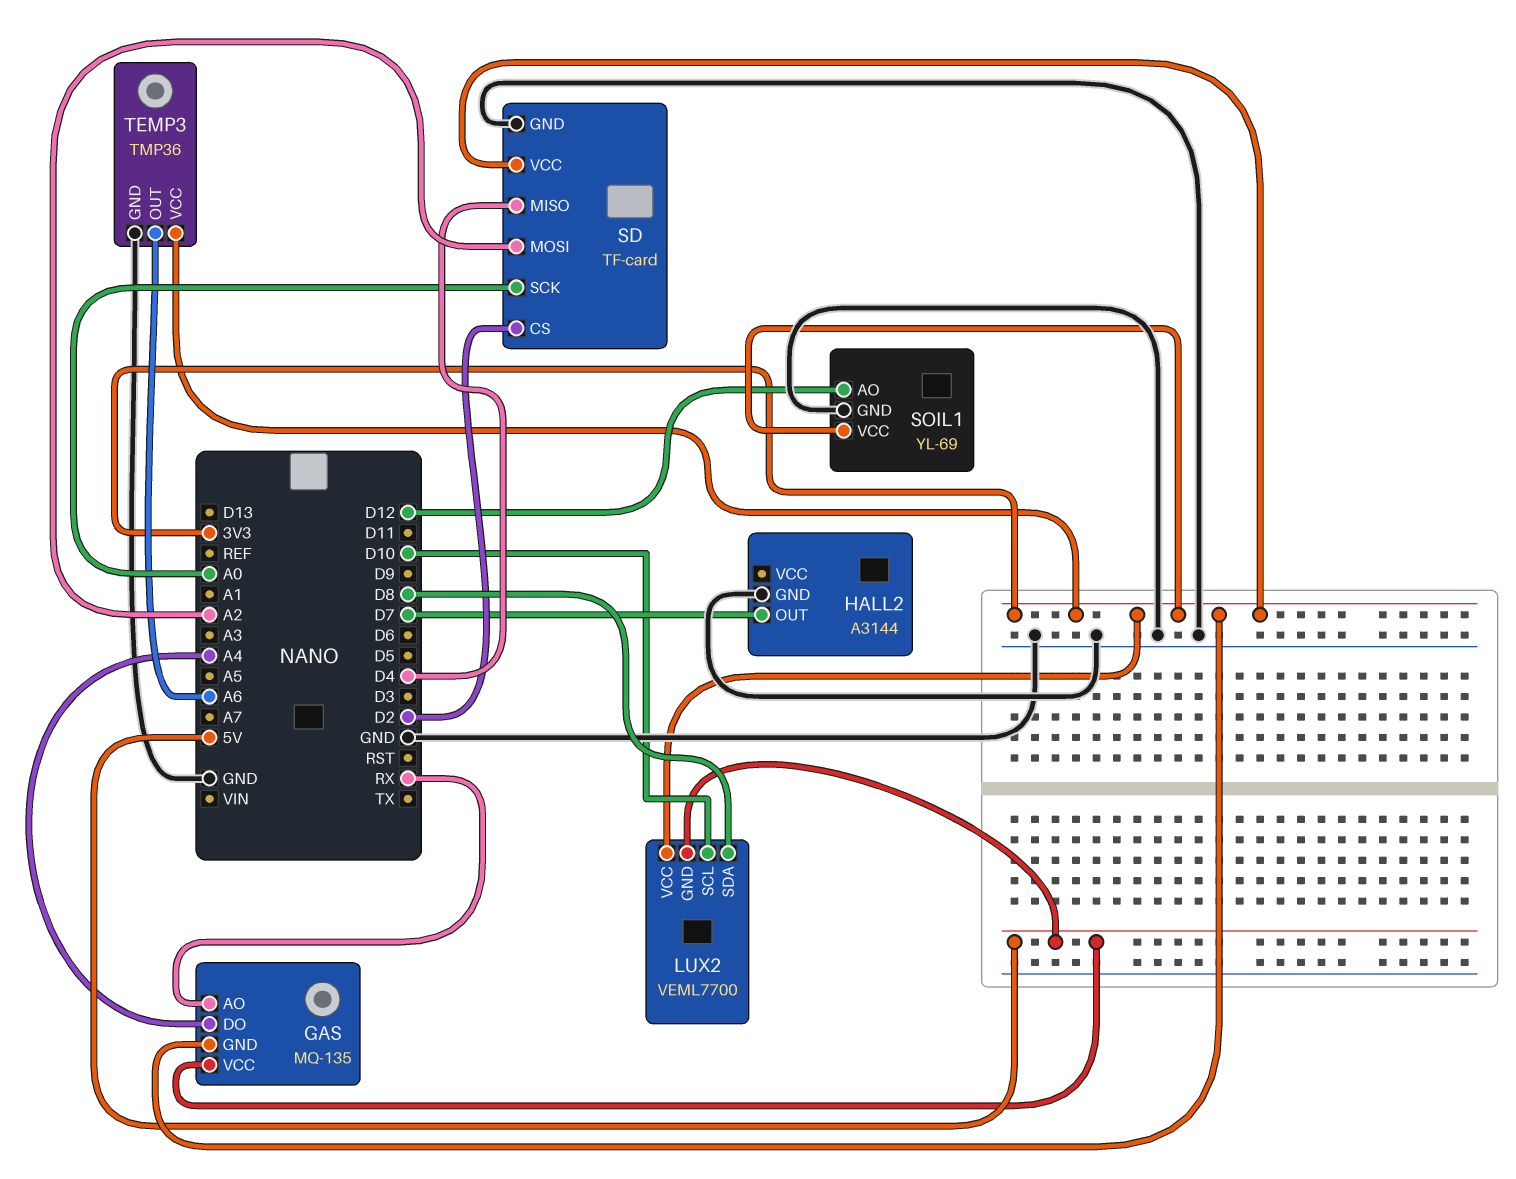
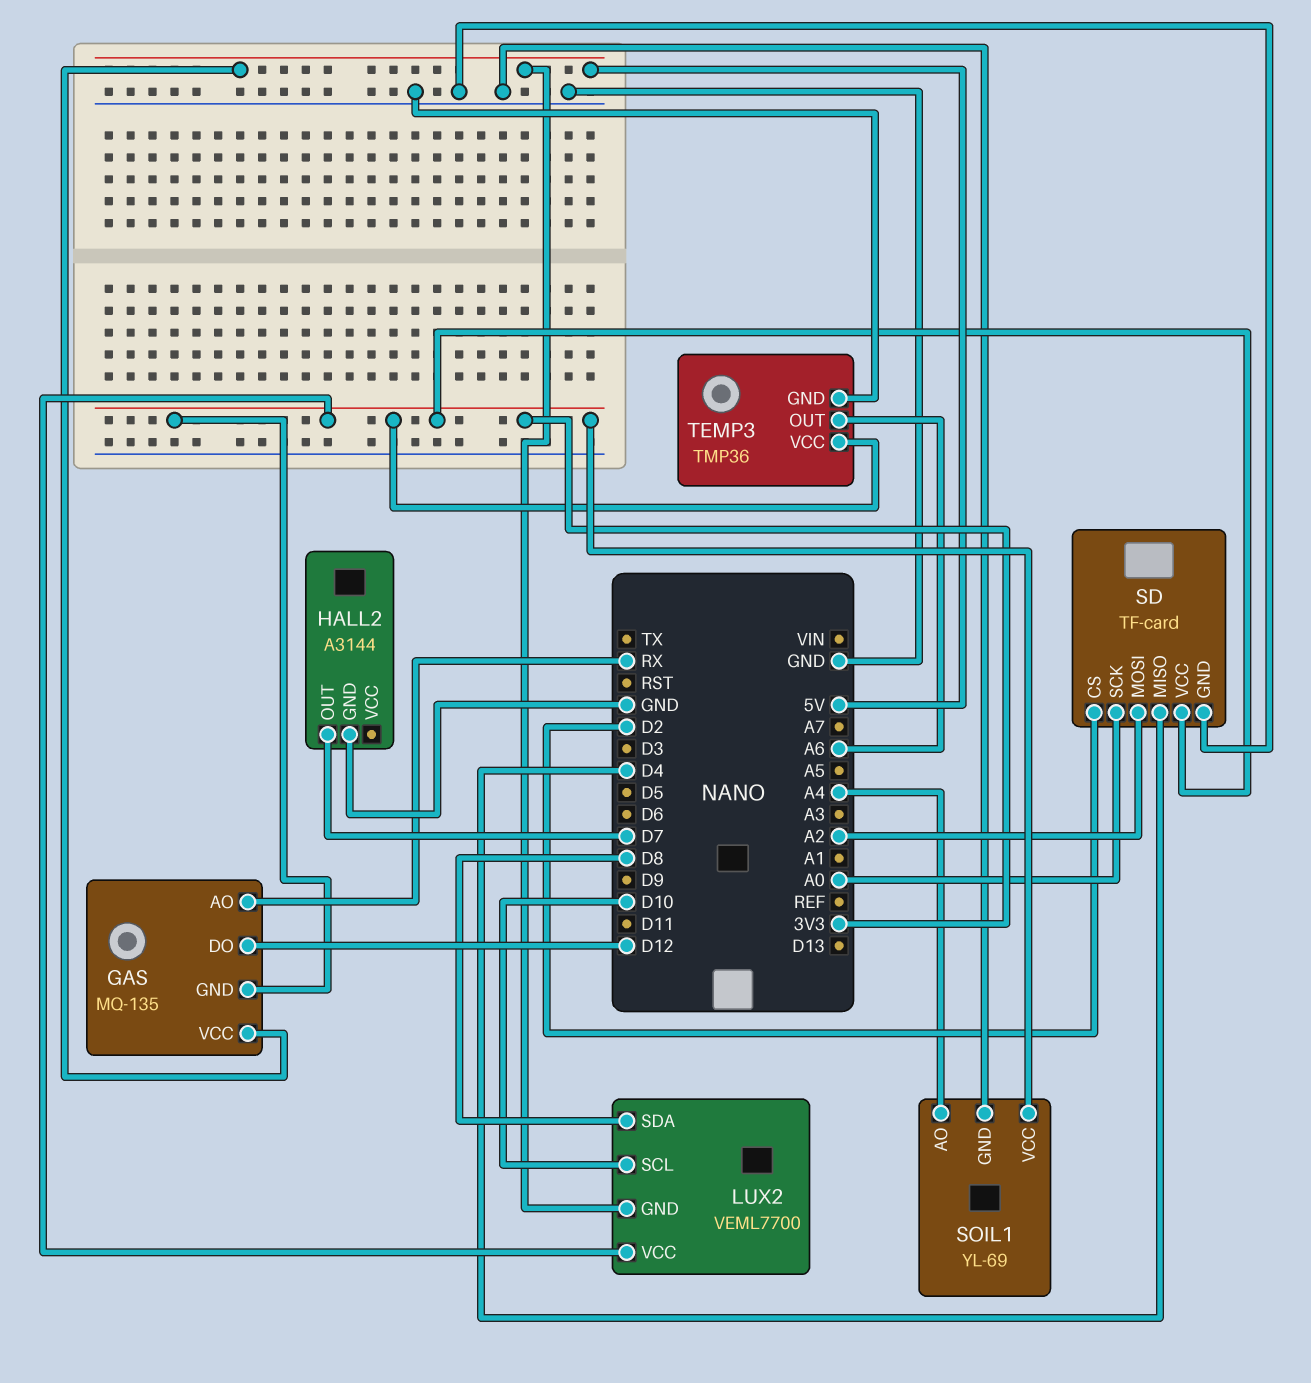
GAS pin DO: A4 -> D12
SOIL1 pin AO: D12 -> A4

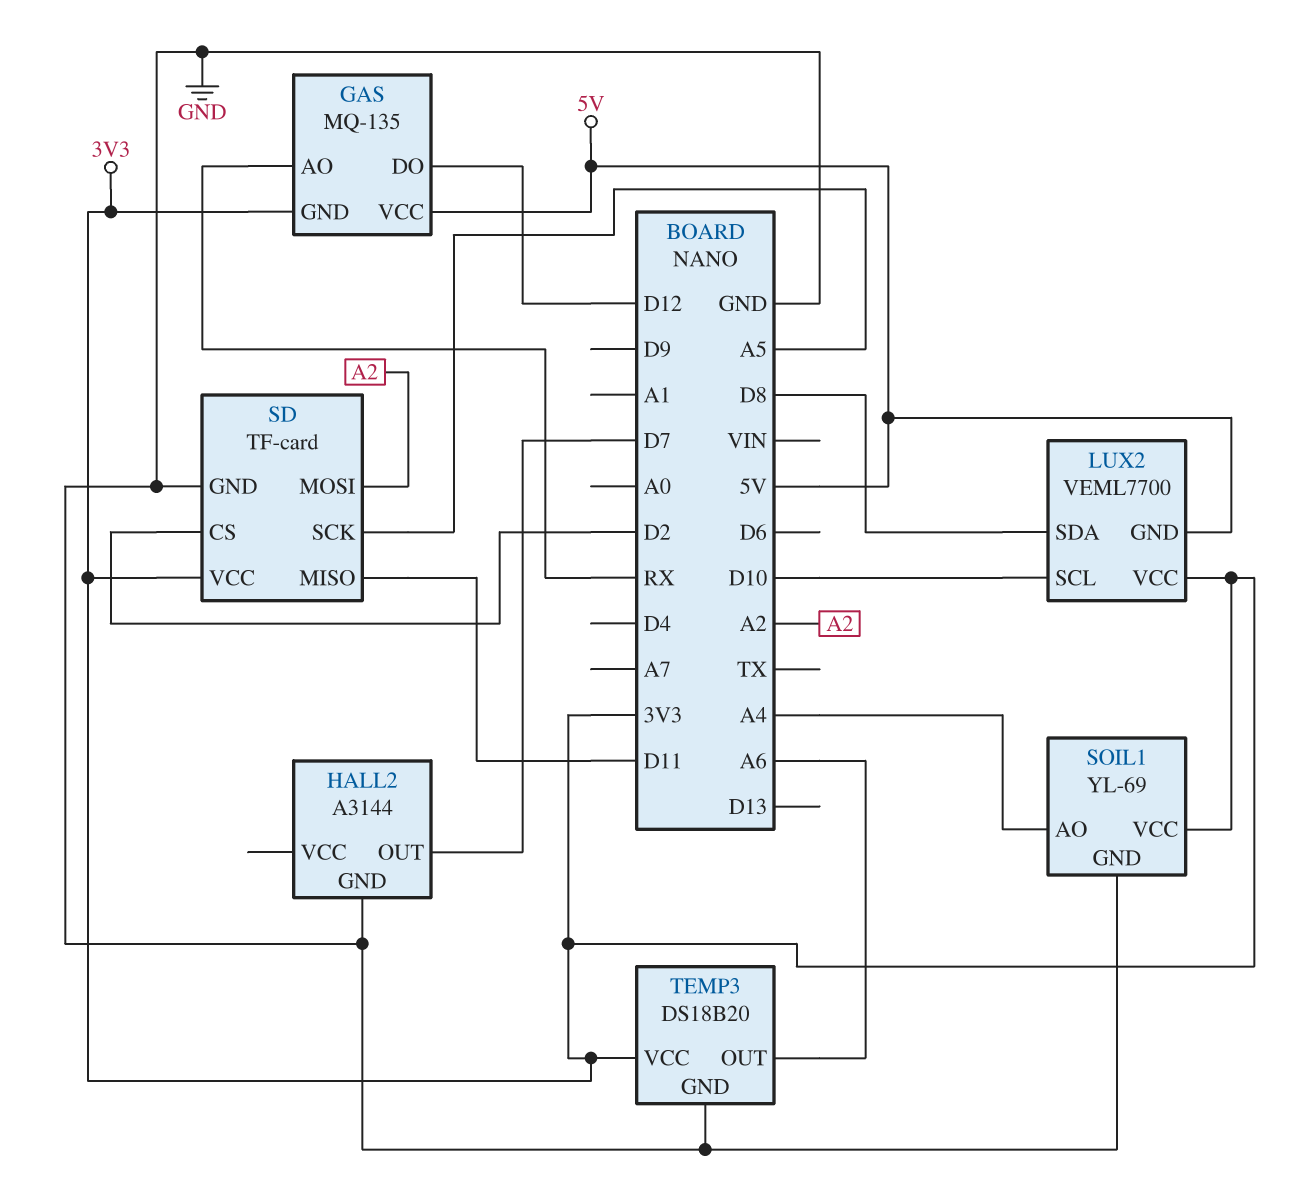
SD pin MISO: D4 -> D11
SD pin SCK: A0 -> A5
TEMP3: TMP36 -> DS18B20

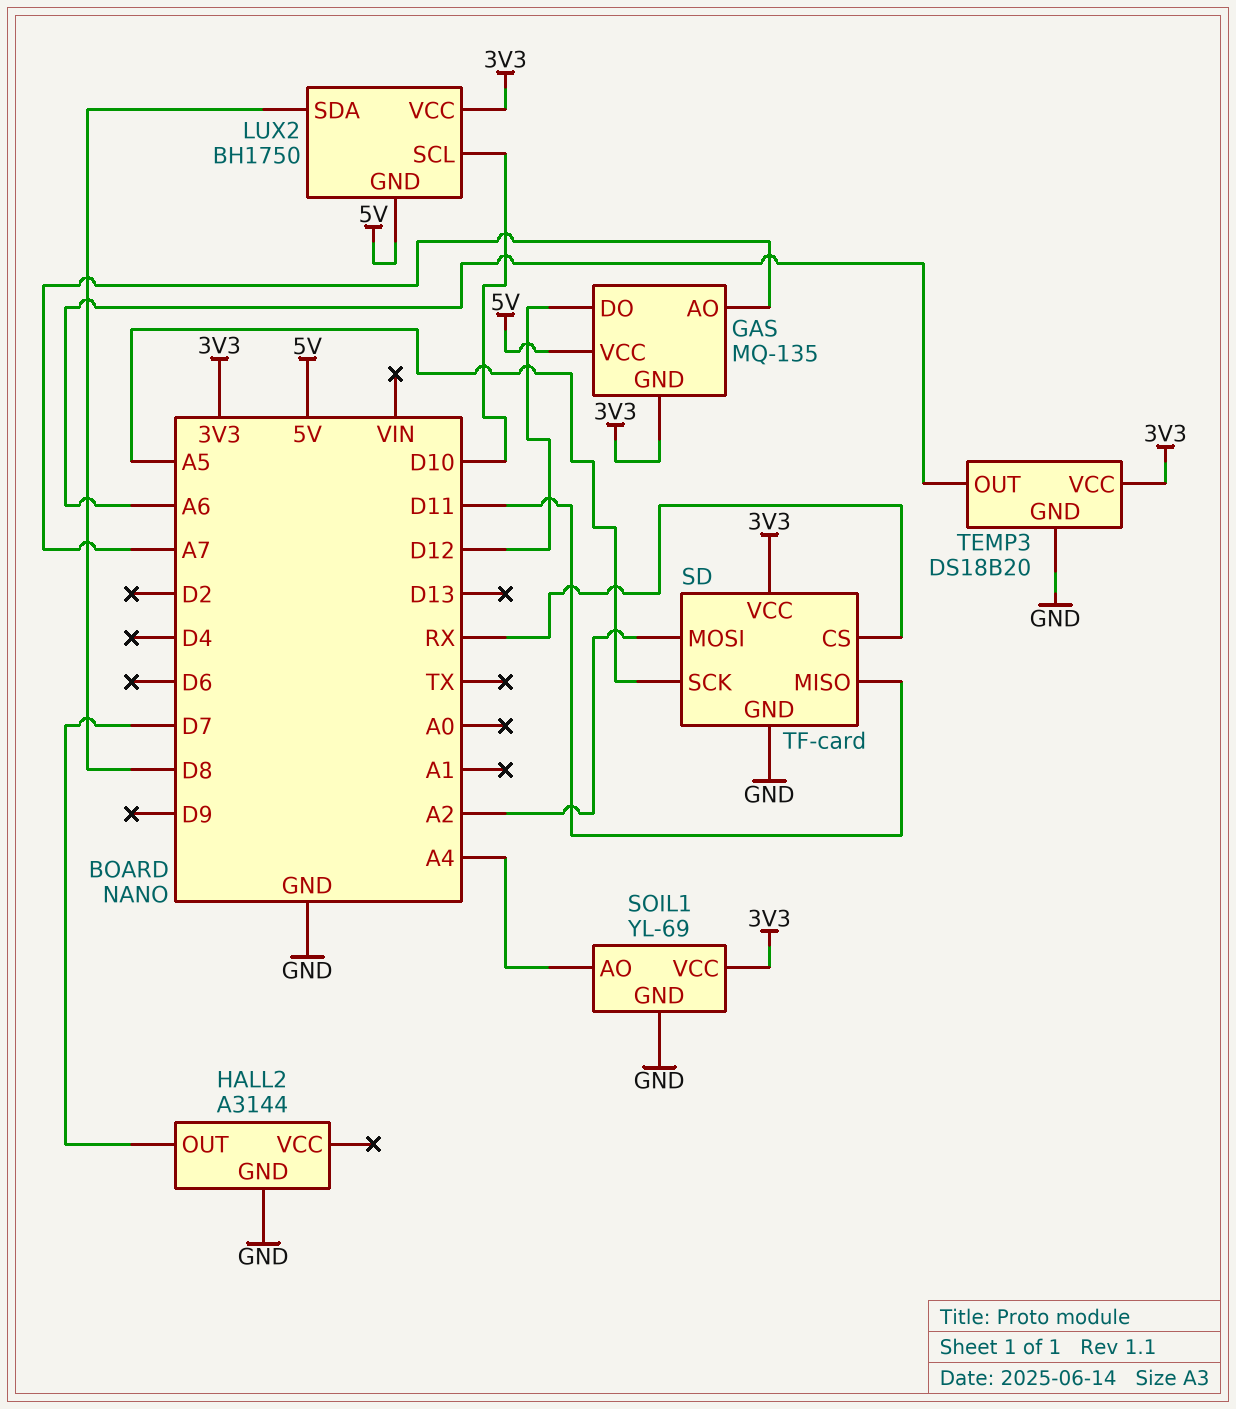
GAS pin AO: RX -> A7
LUX2: VEML7700 -> BH1750
SD pin CS: D2 -> RX

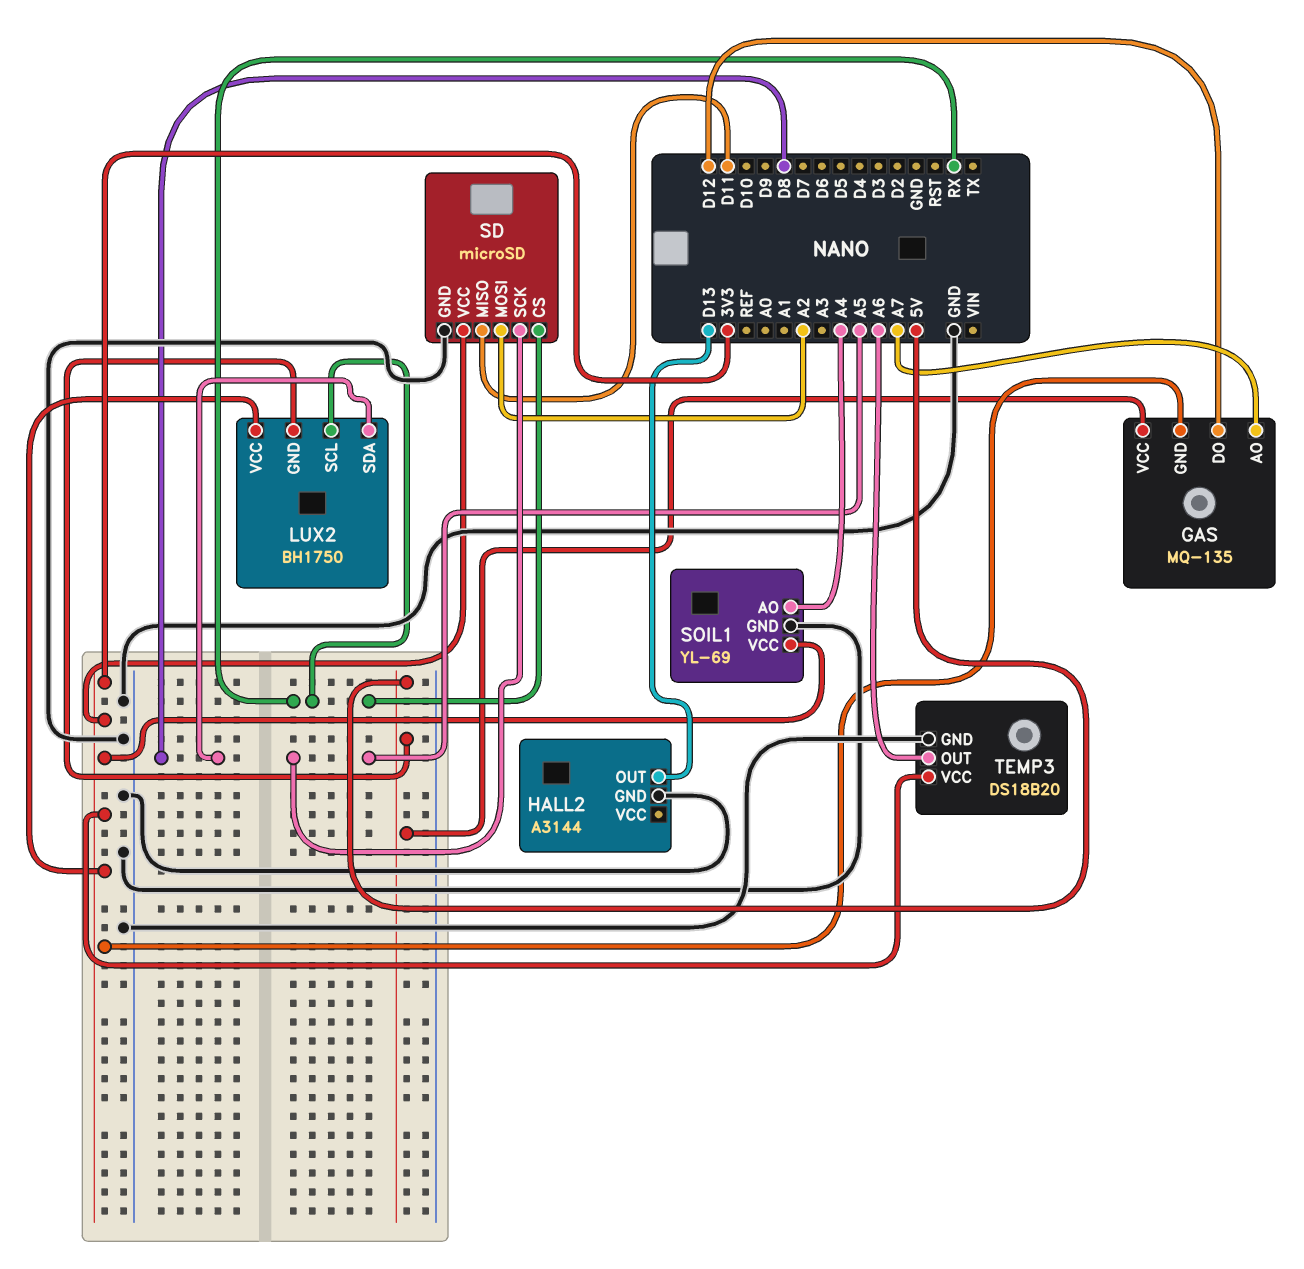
HALL2 pin OUT: D7 -> D13
LUX2 pin SCL: D10 -> RX
SD: TF-card -> microSD

